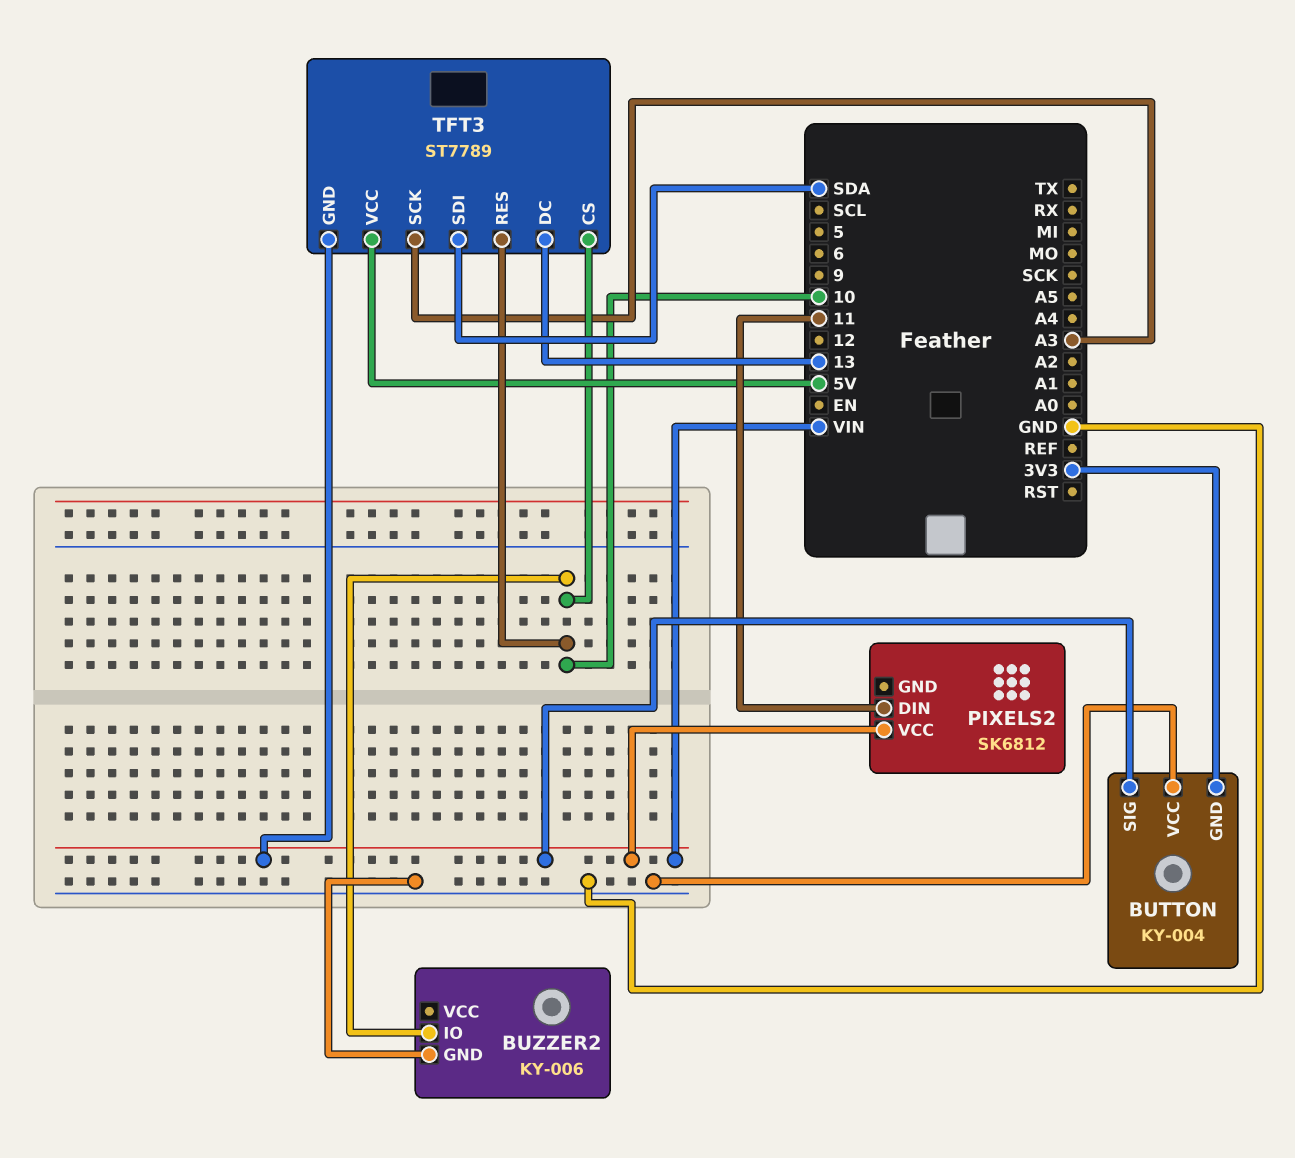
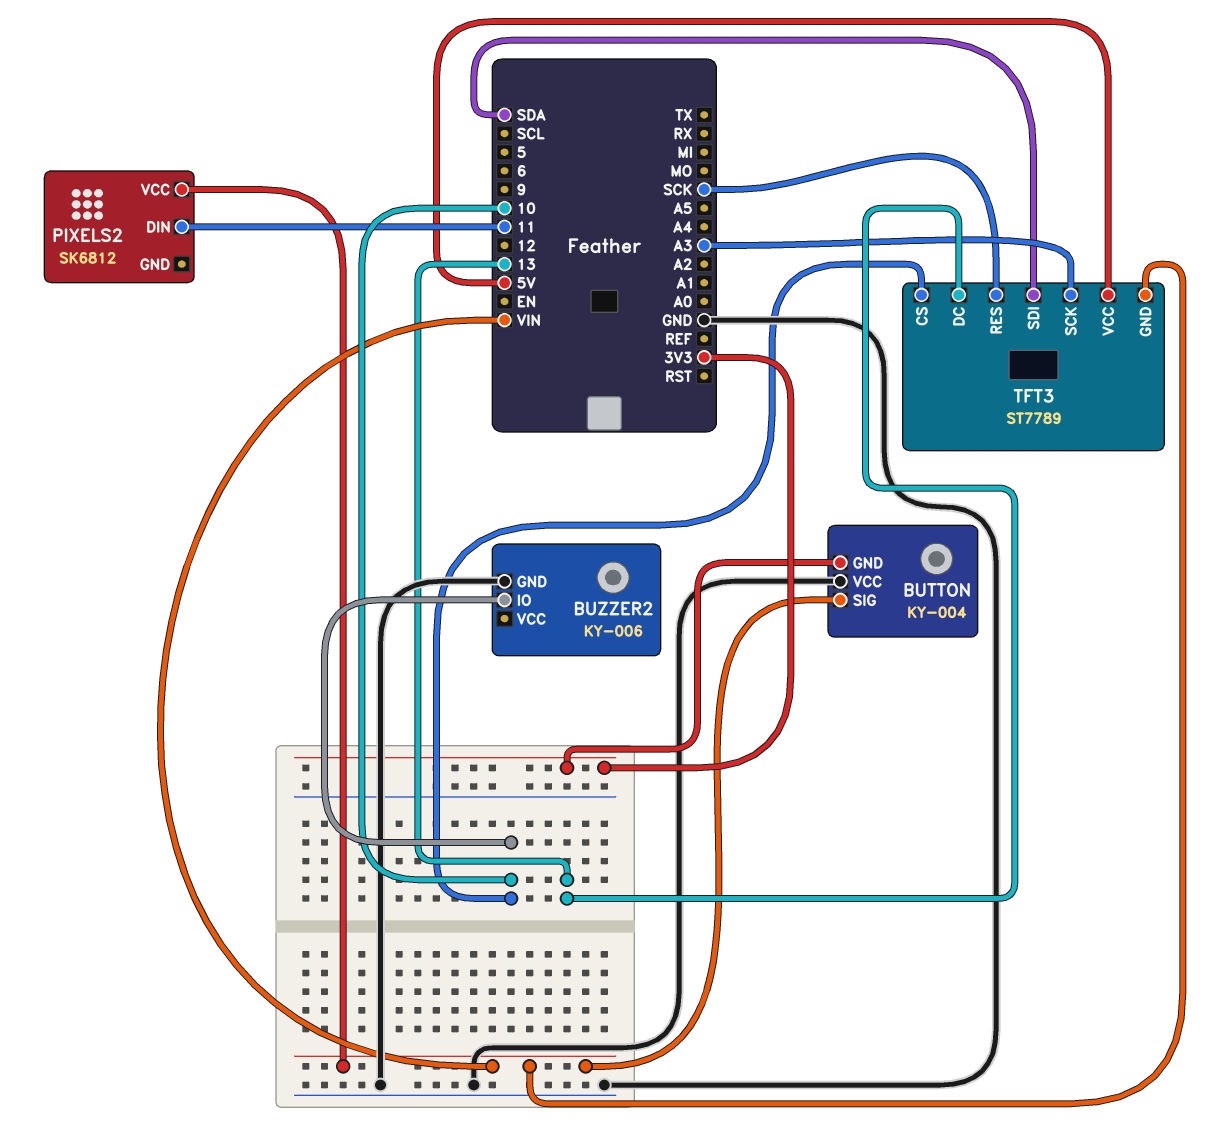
TFT3 pin RES: 10 -> SCK

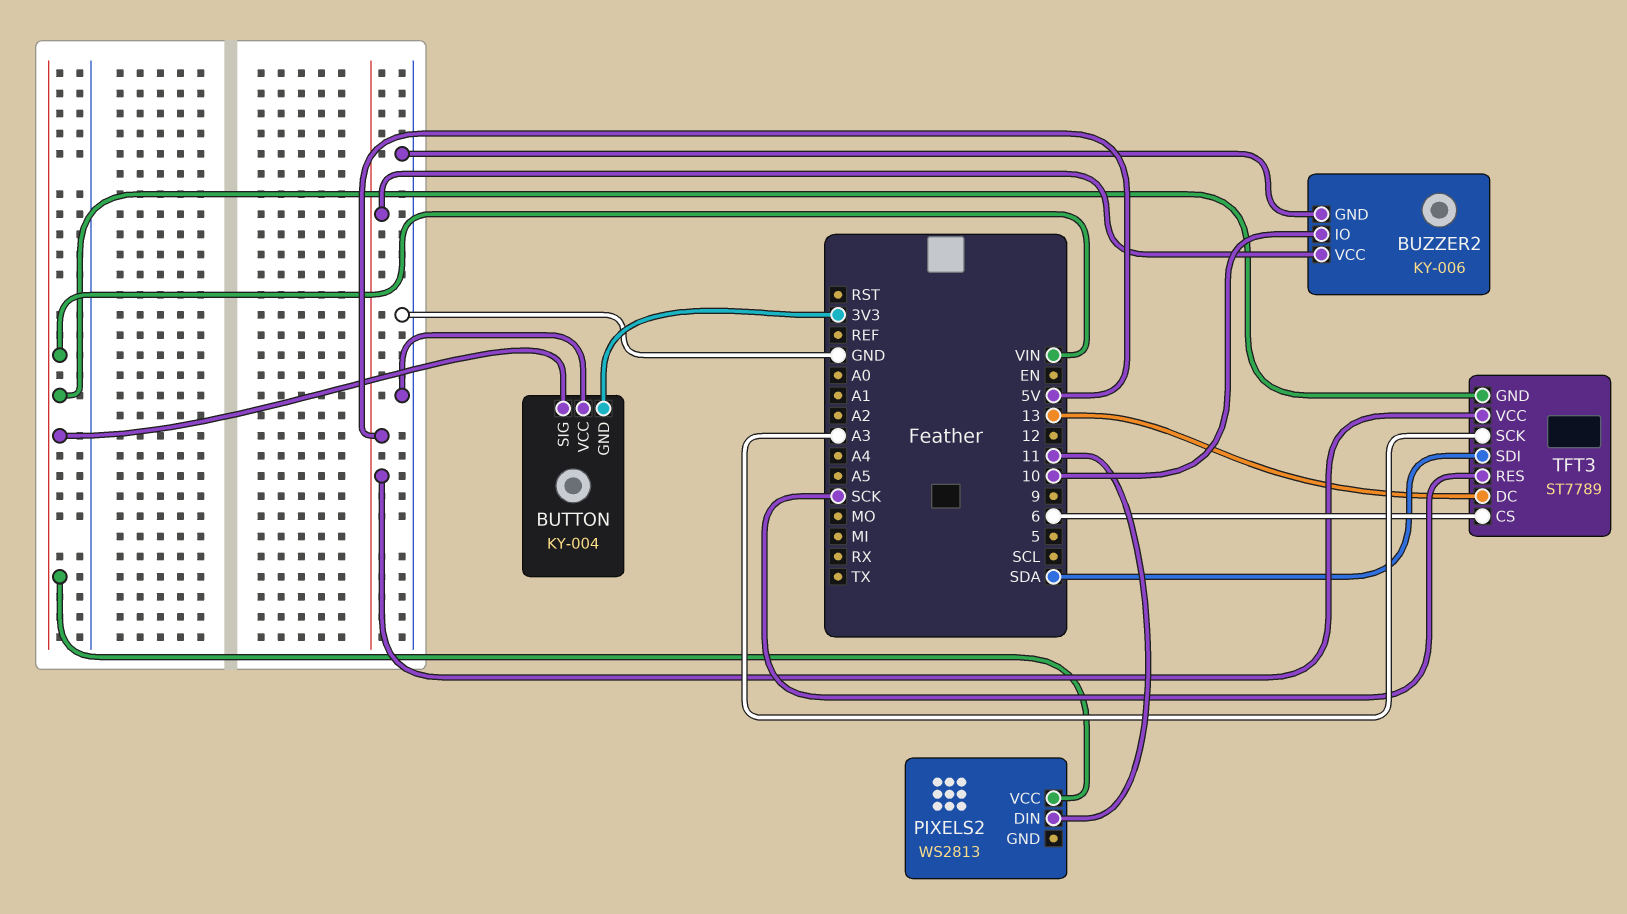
BUZZER2 pin VCC: none -> 5V
PIXELS2: SK6812 -> WS2813
TFT3 pin CS: 10 -> 6

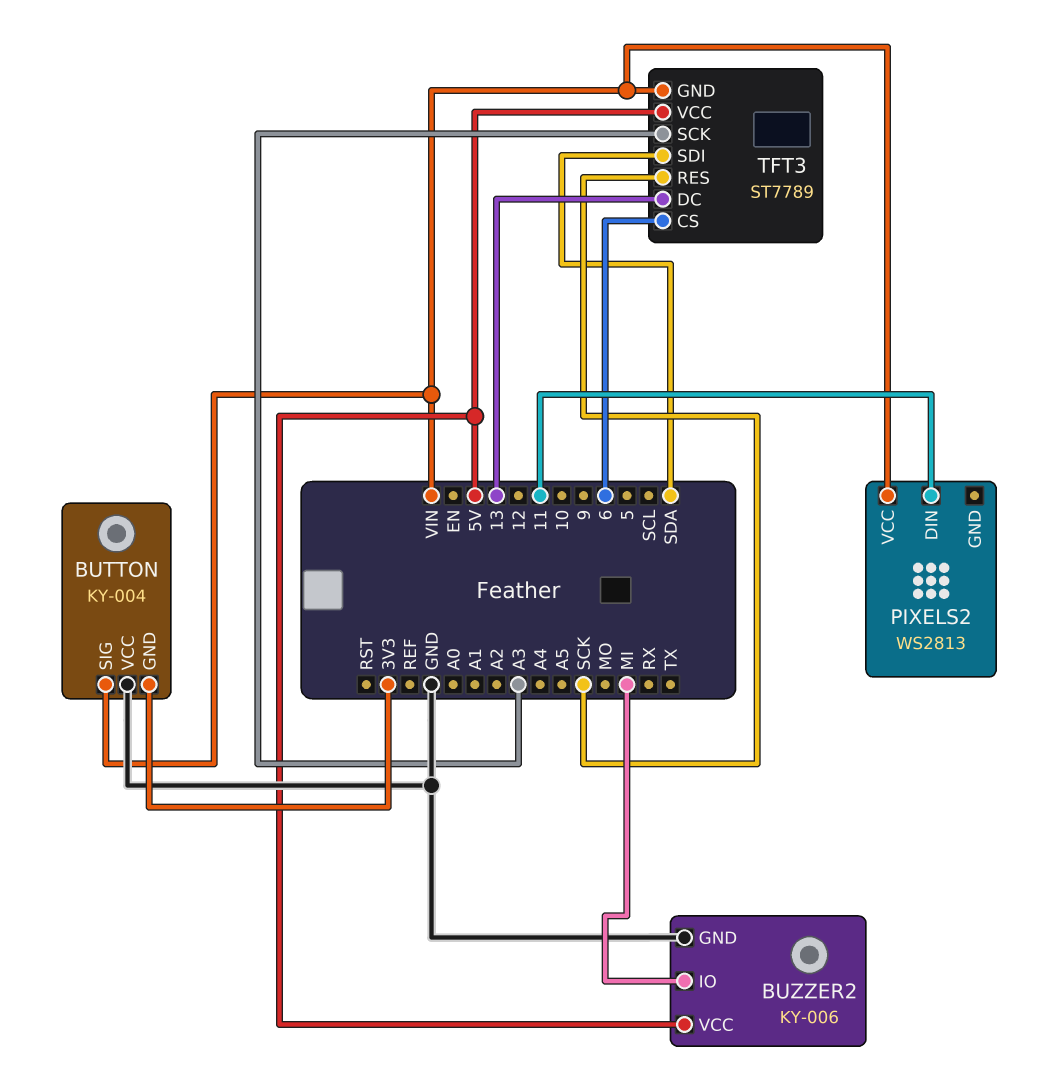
BUZZER2 pin IO: 10 -> MI

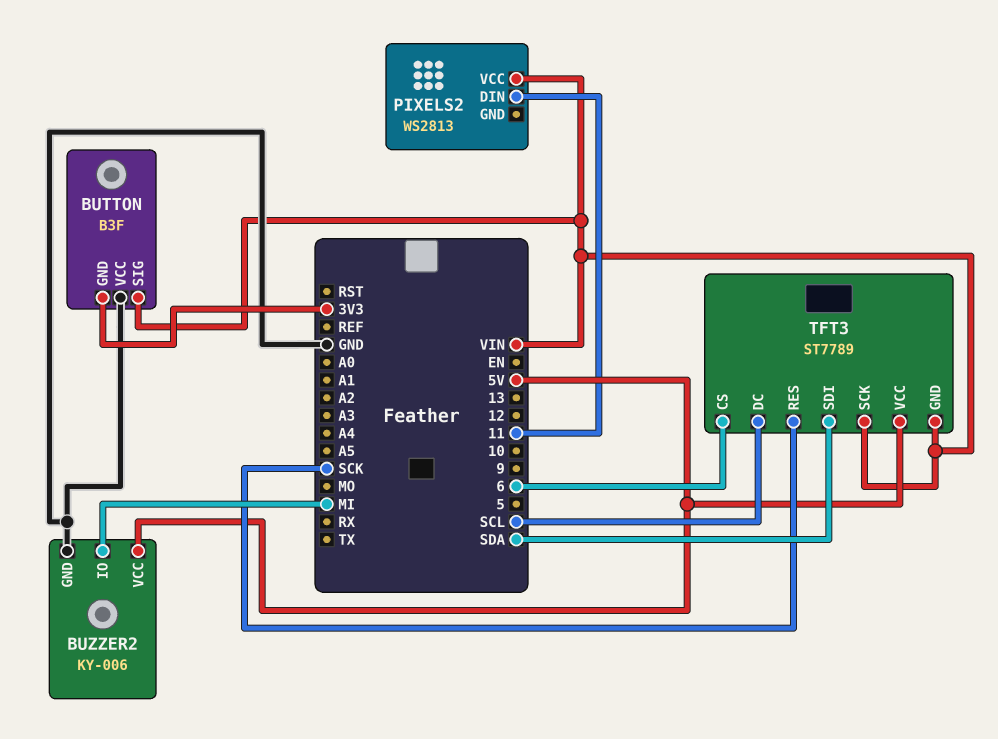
BUTTON: KY-004 -> B3F
TFT3 pin DC: 13 -> SCL
TFT3 pin SCK: A3 -> VIN

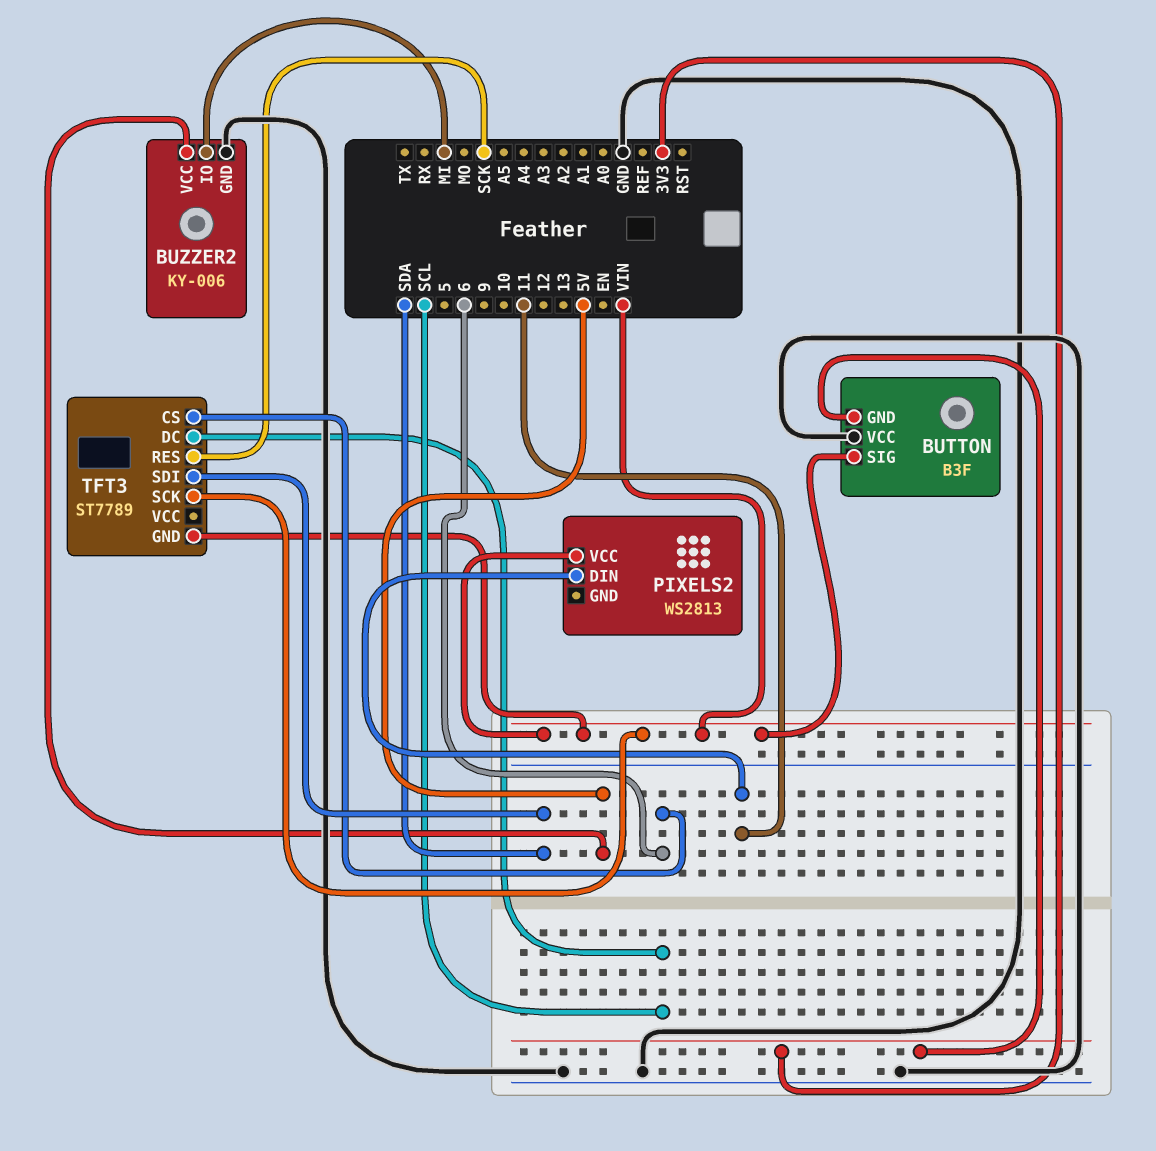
TFT3 pin VCC: 5V -> none

